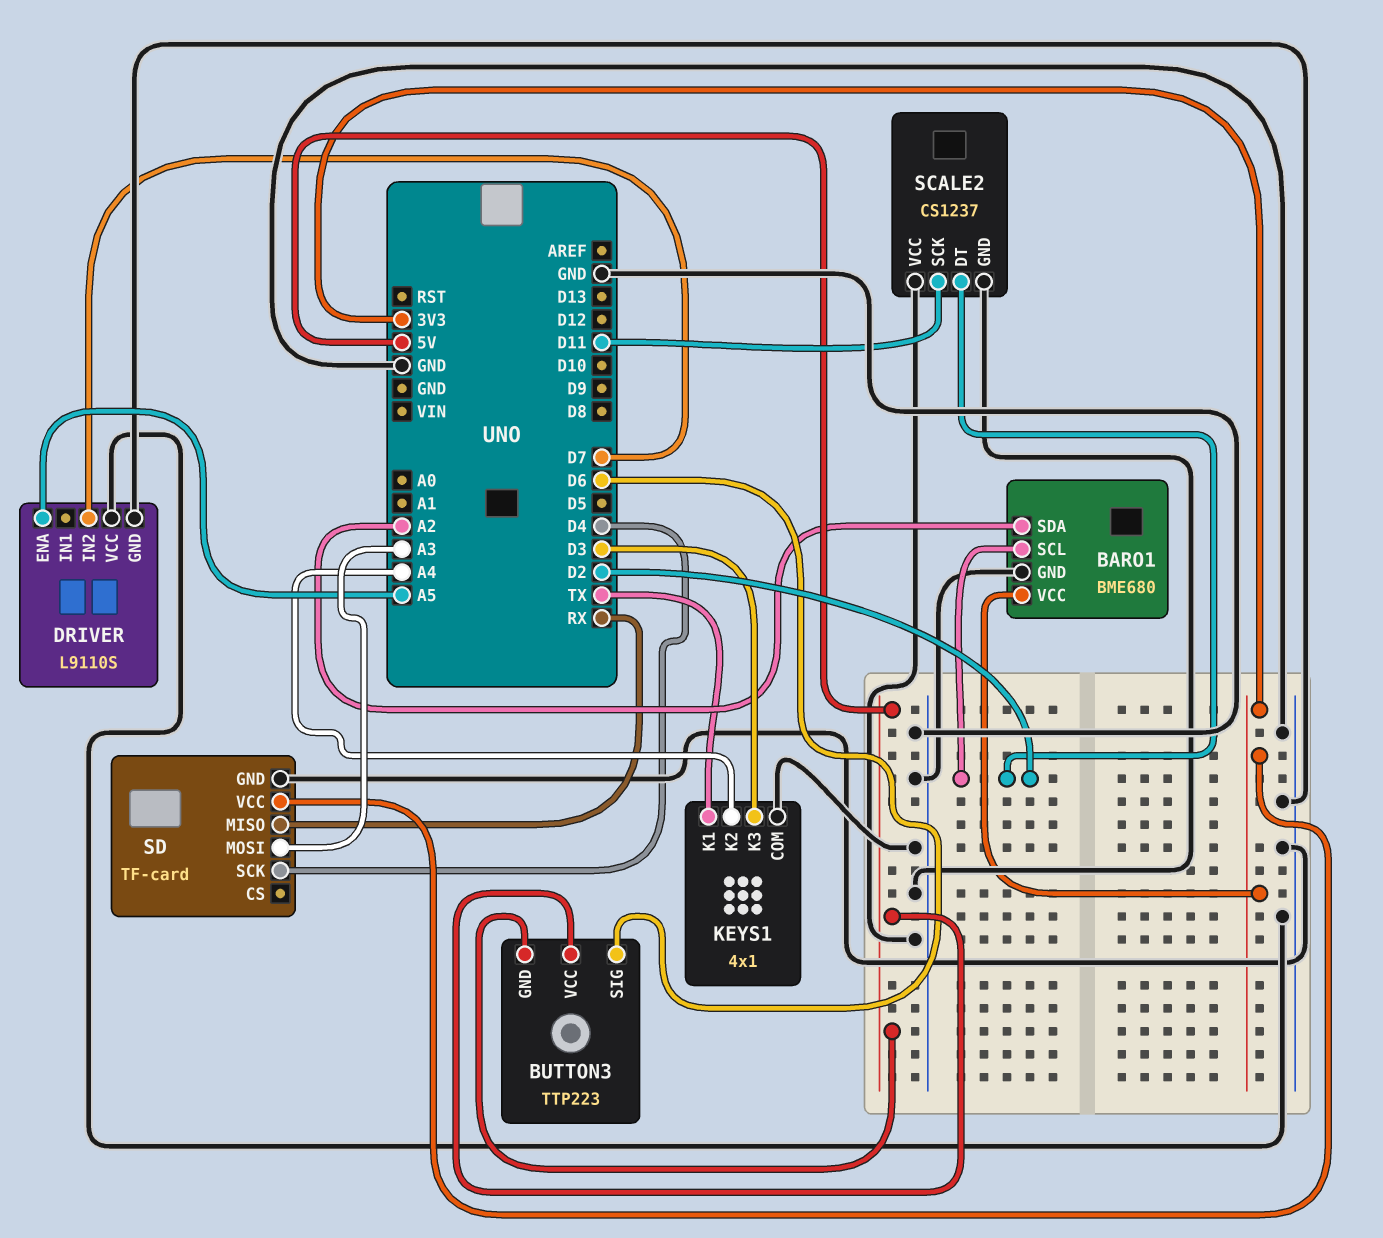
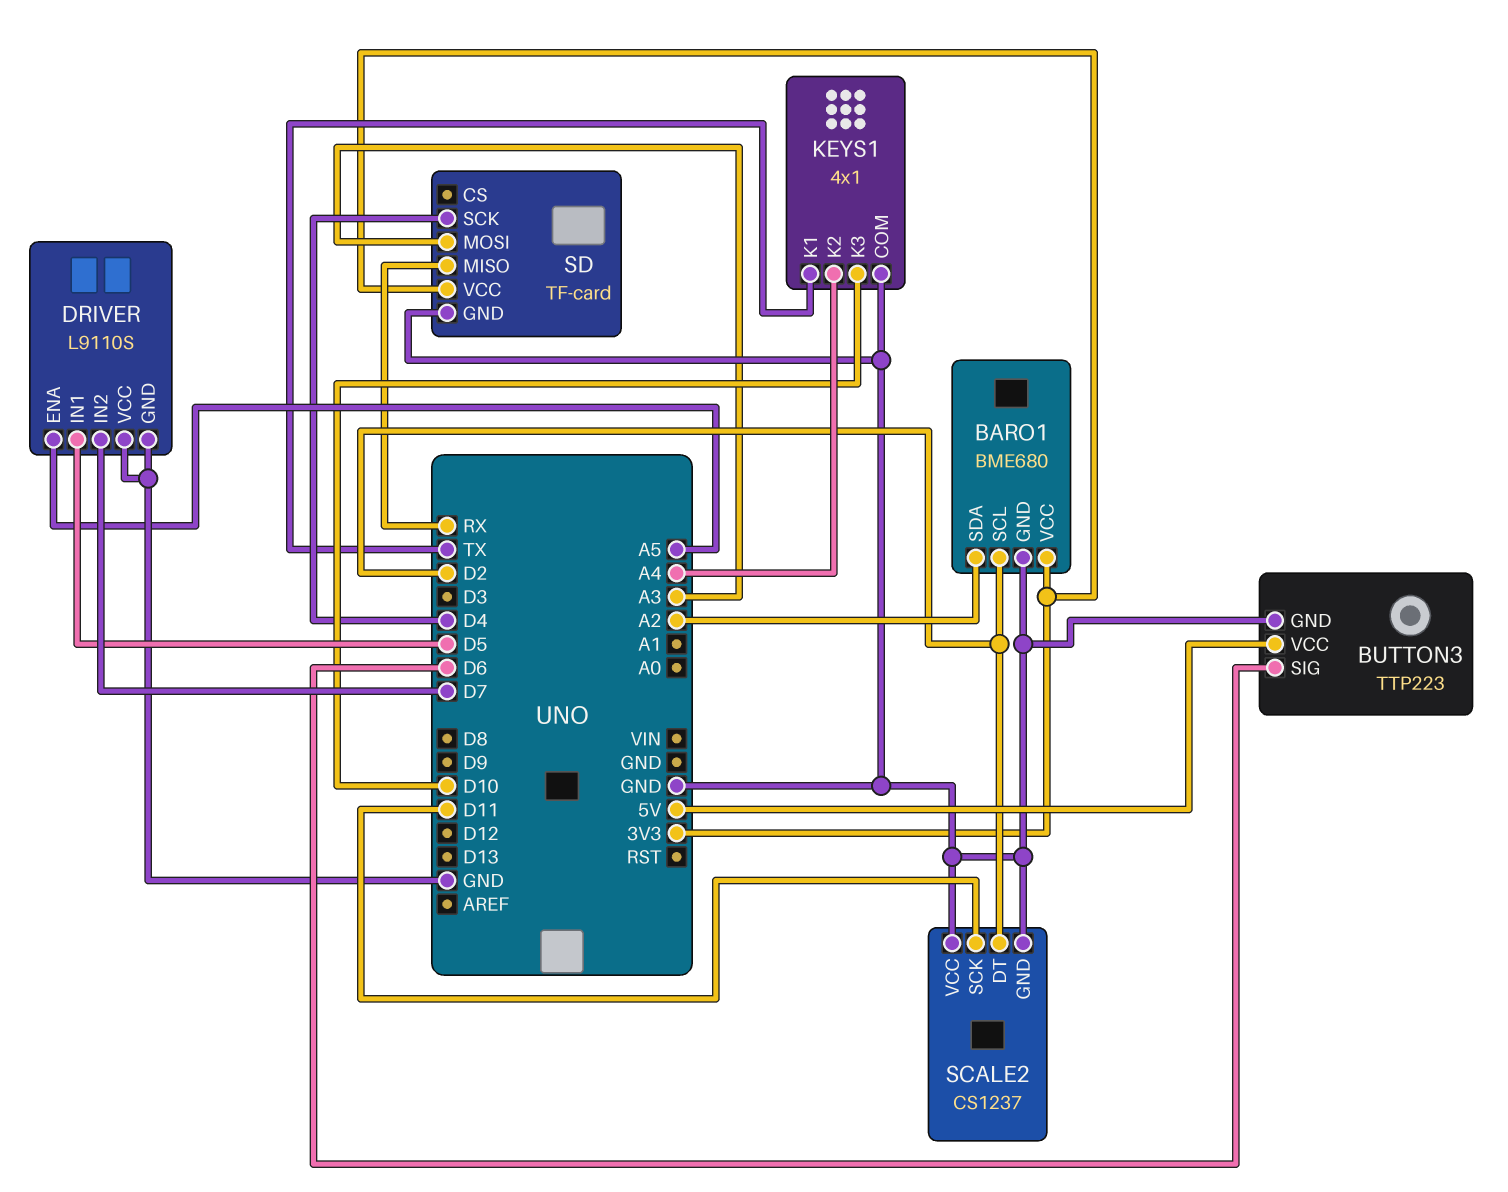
BUTTON3 pin GND: 5V -> GND
DRIVER pin IN1: none -> D5
KEYS1 pin K3: D3 -> D10

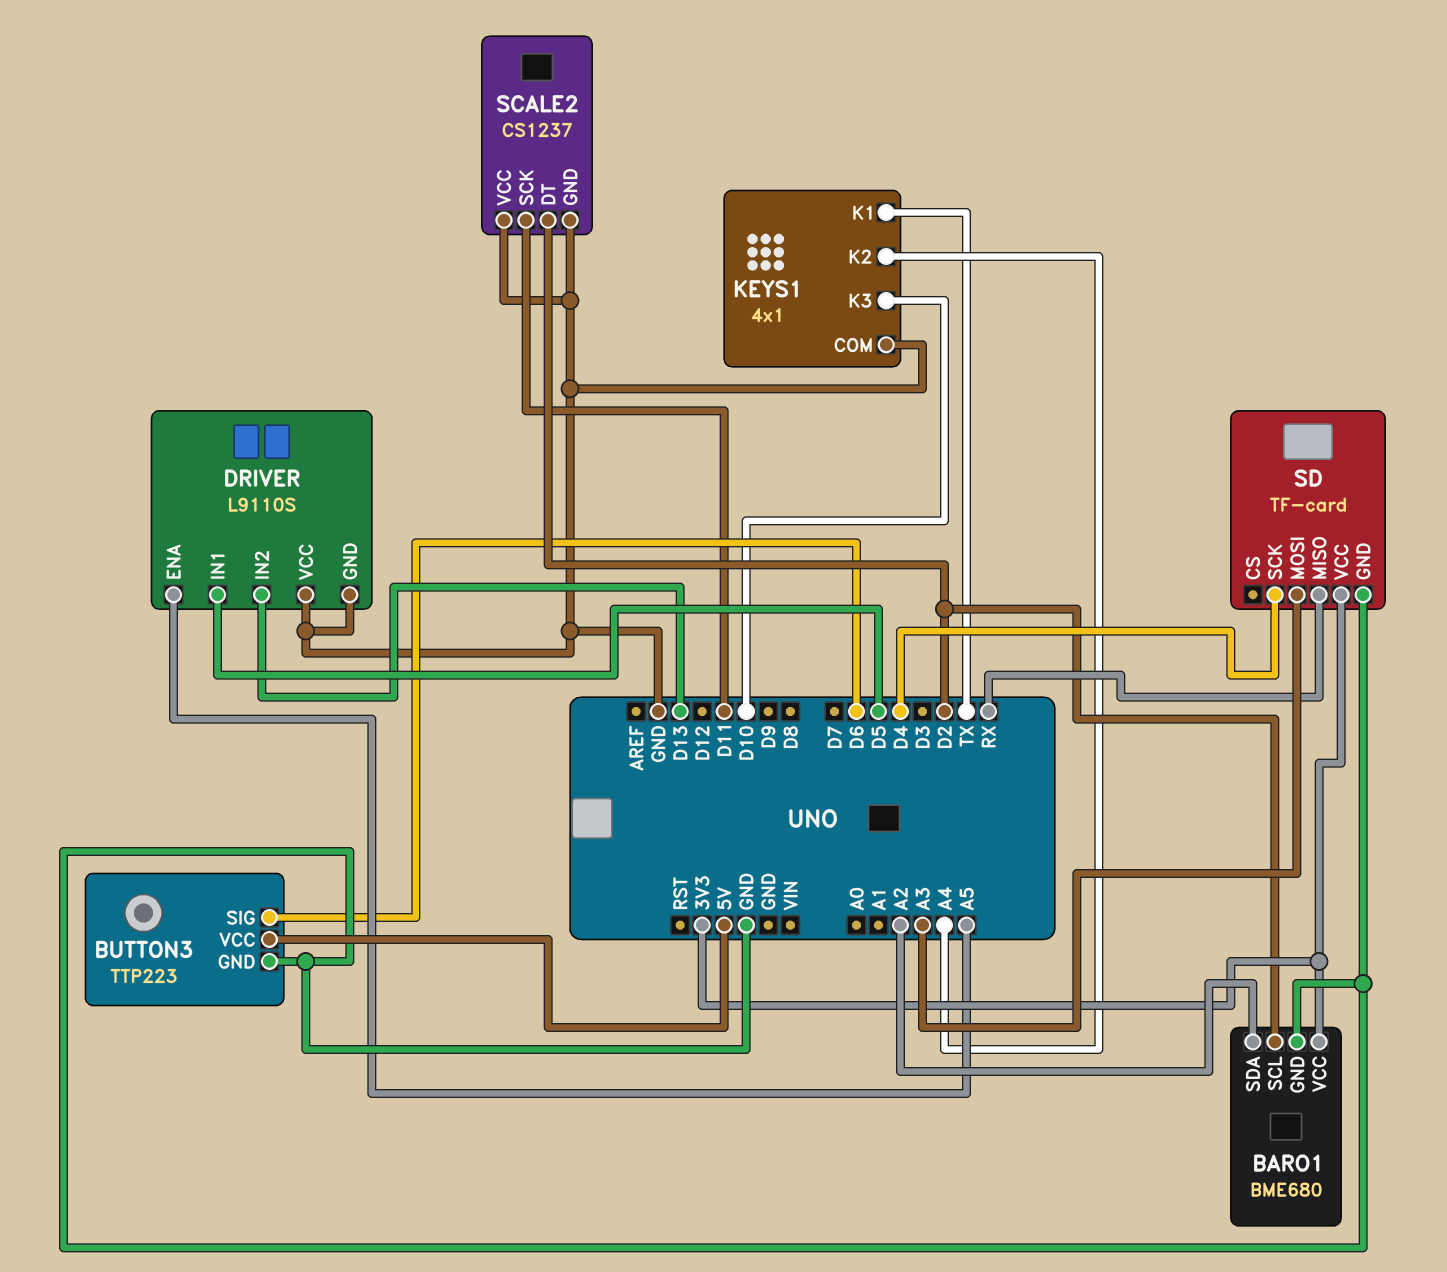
DRIVER pin IN2: D7 -> D13

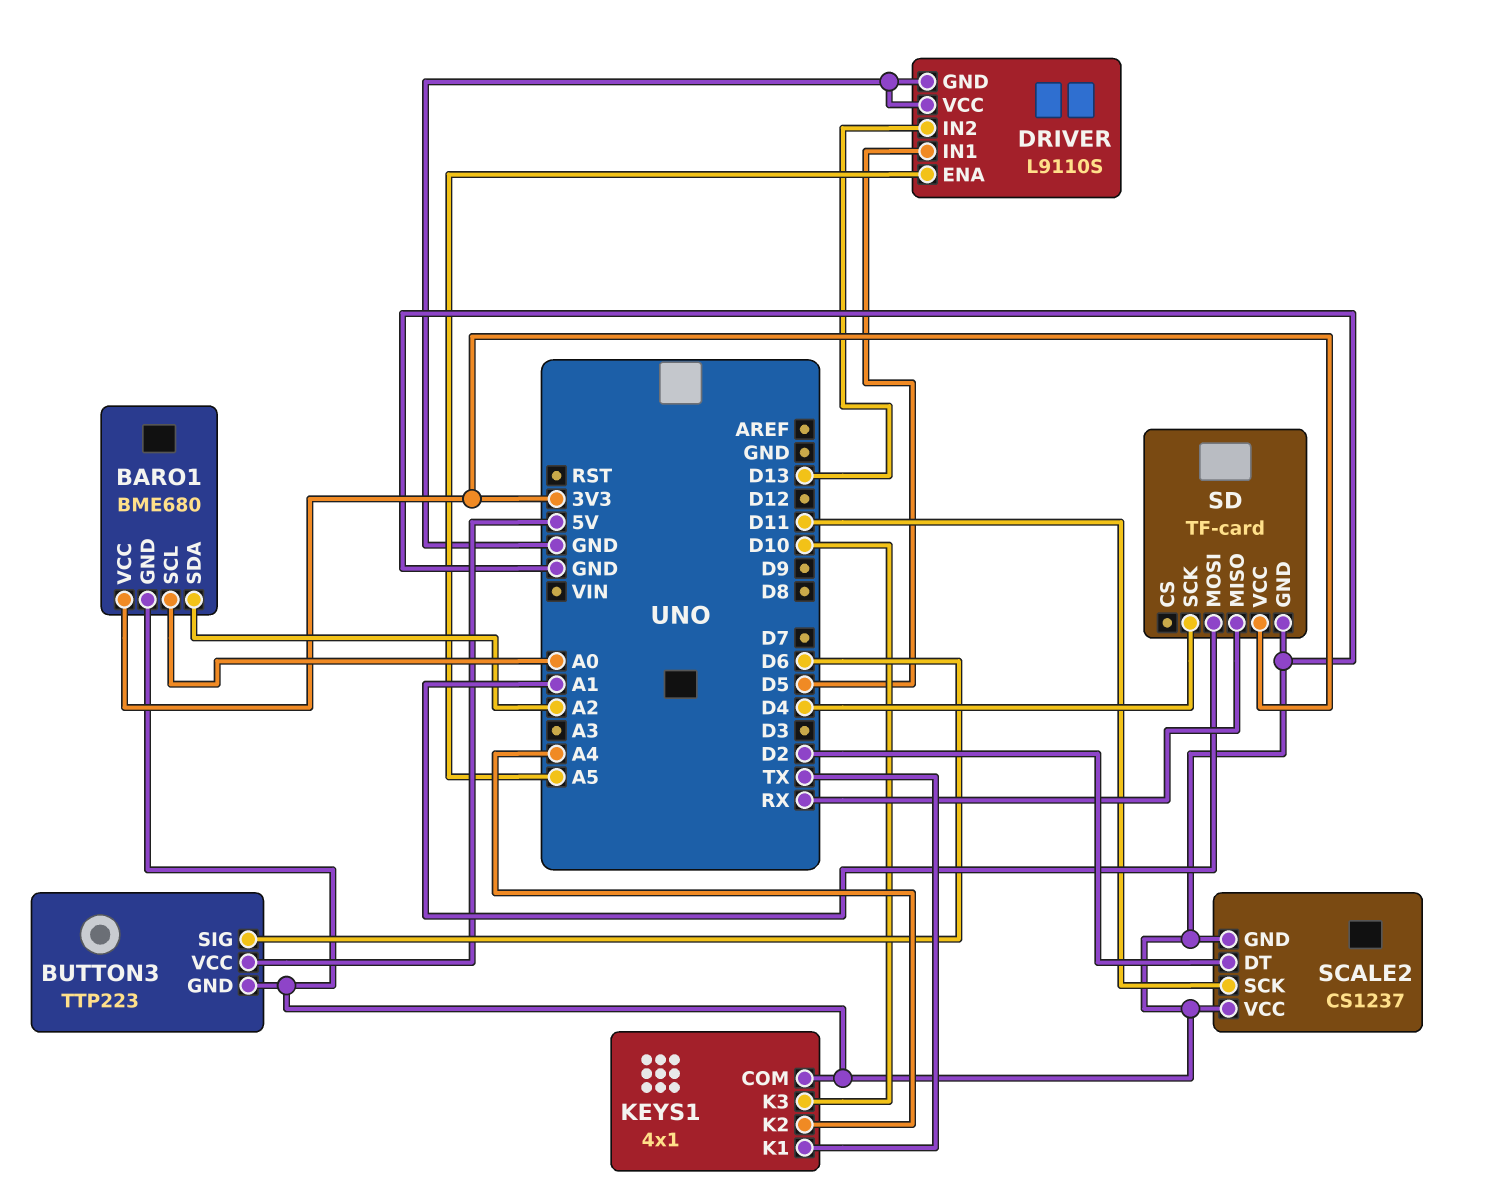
BARO1 pin SCL: D2 -> A0
SD pin MOSI: A3 -> A1

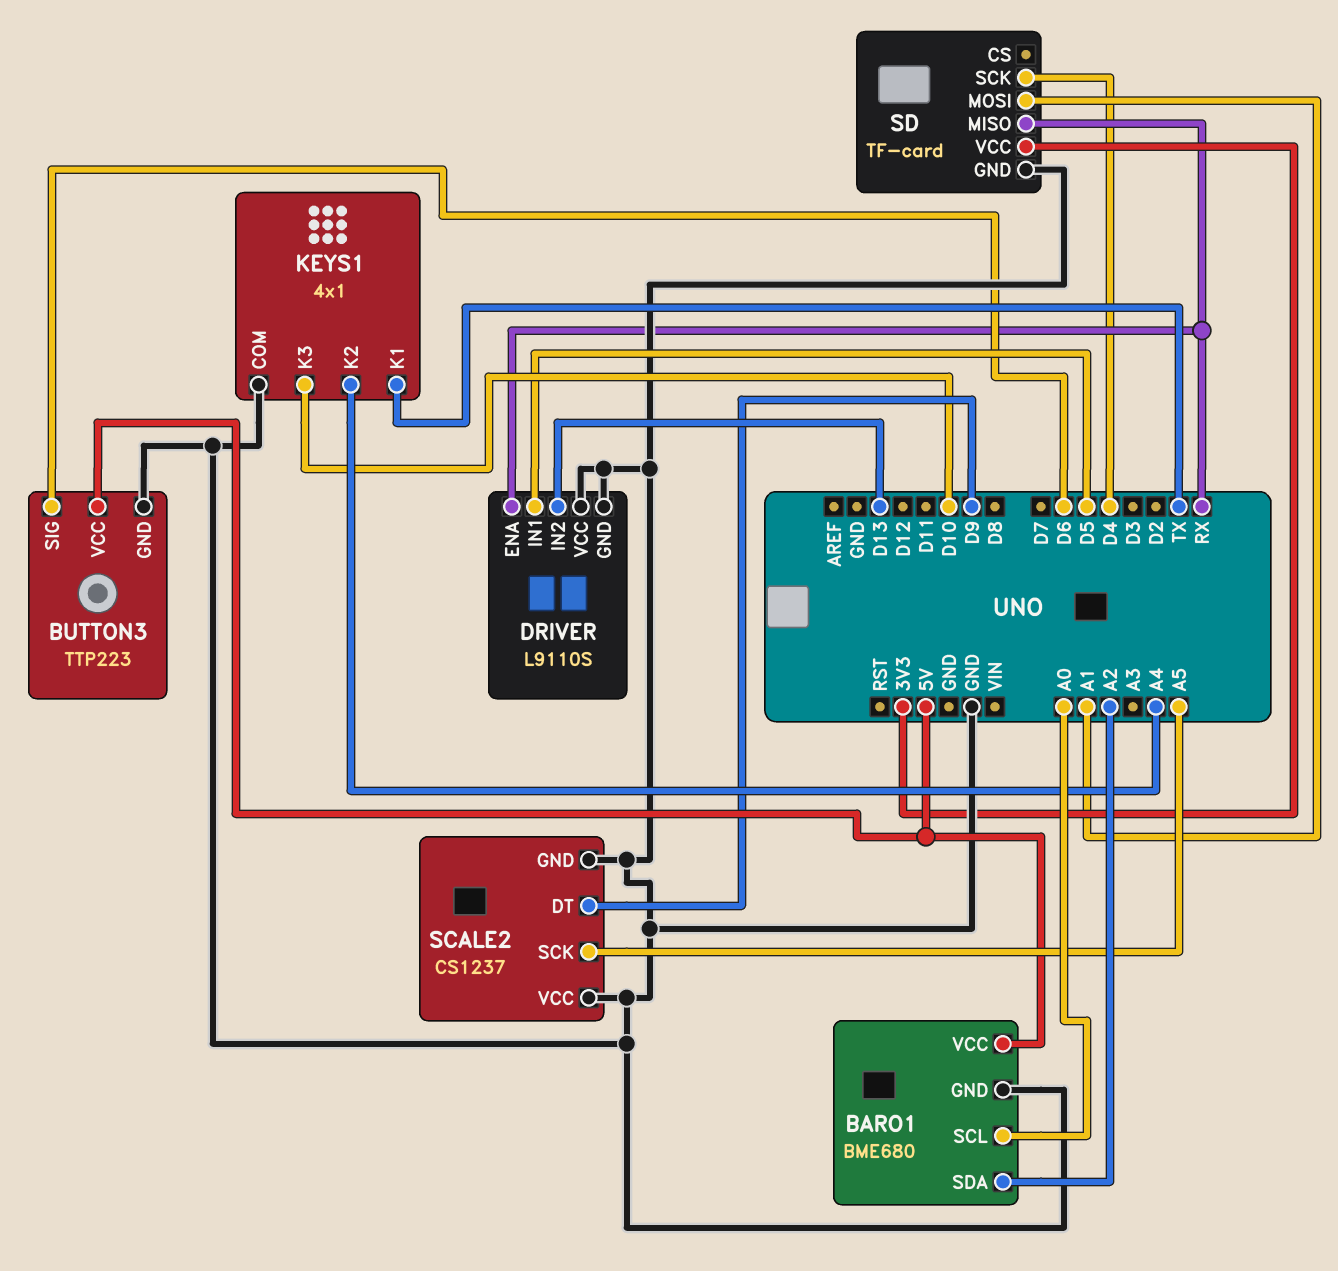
BARO1 pin VCC: 3V3 -> 5V
DRIVER pin ENA: A5 -> RX
SCALE2 pin DT: D2 -> D9
SCALE2 pin SCK: D11 -> A5

